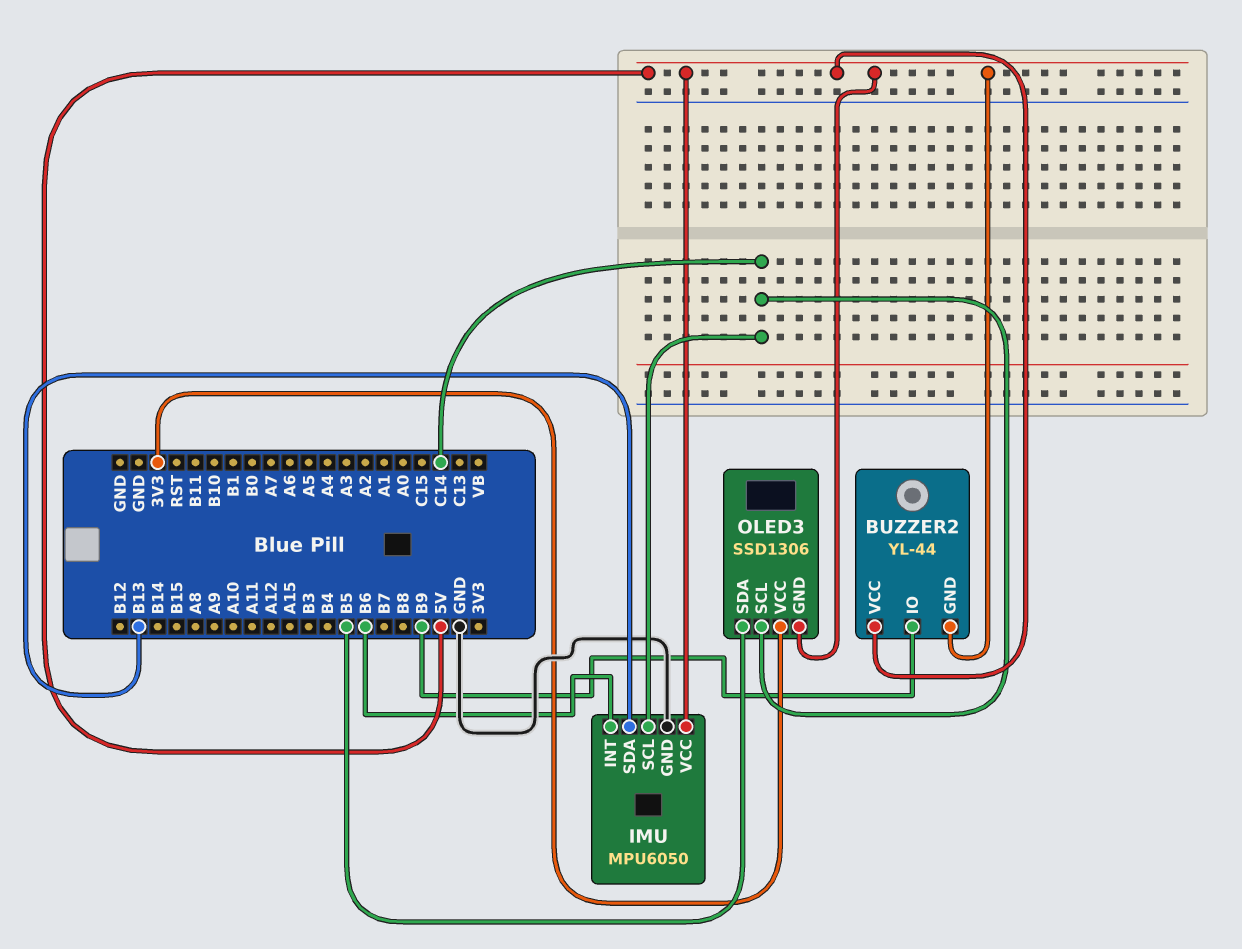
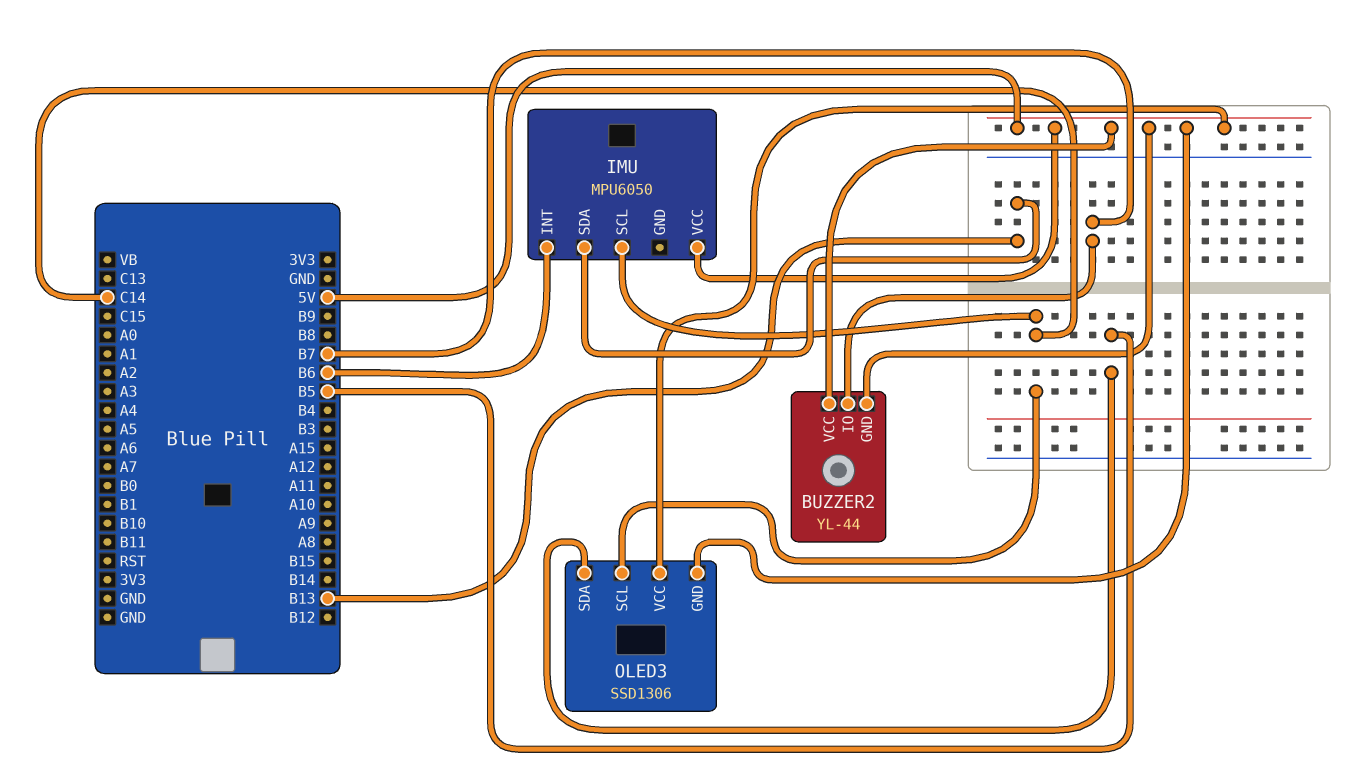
BUZZER2 pin IO: B9 -> B7
IMU pin GND: GND -> none
OLED3 pin VCC: 3V3 -> 5V

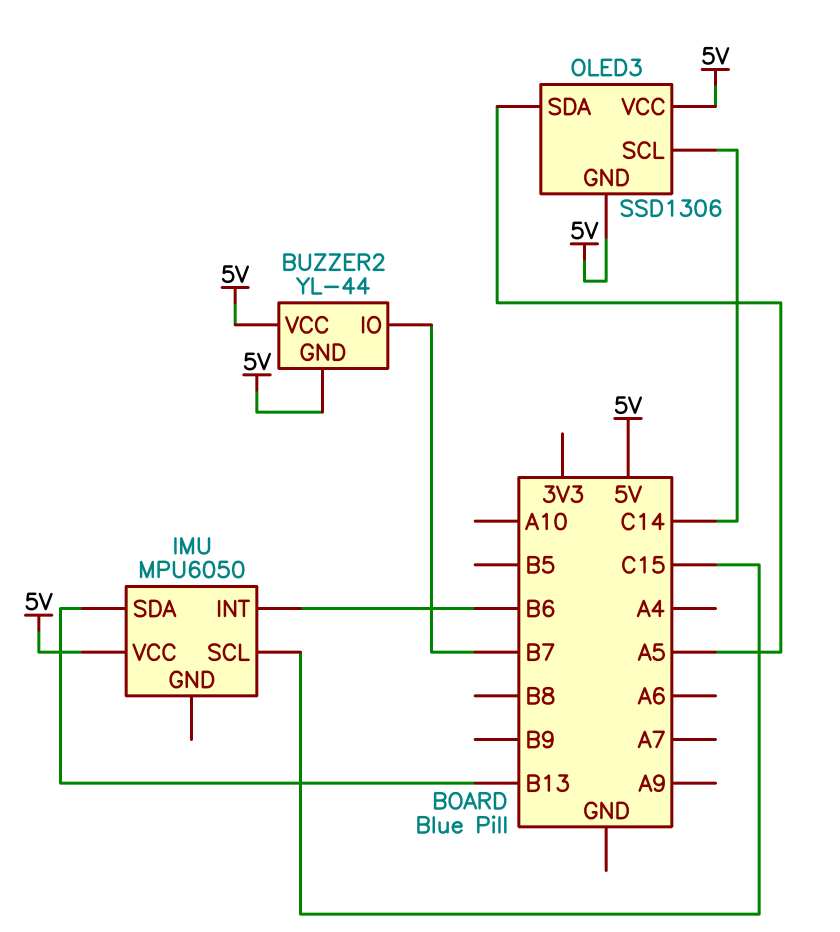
IMU pin SCL: C14 -> C15
OLED3 pin SDA: B5 -> A5

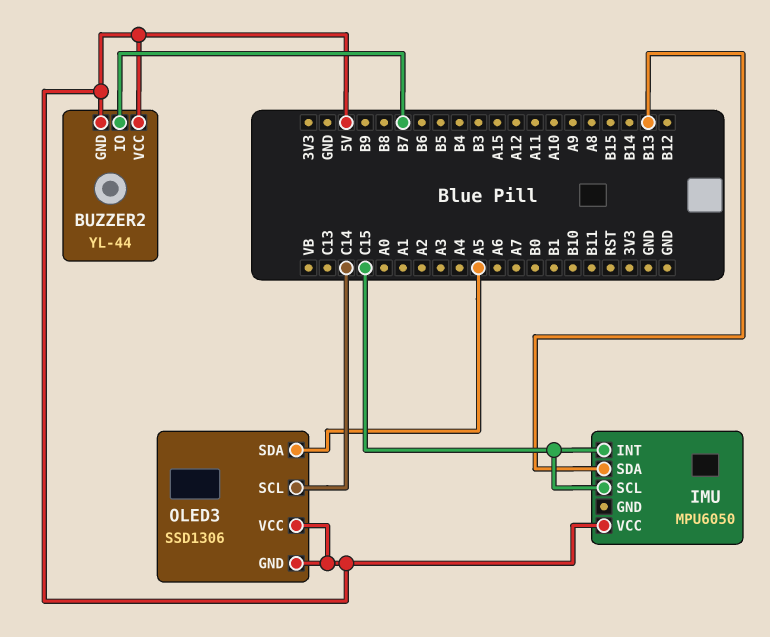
IMU pin INT: B6 -> C15

